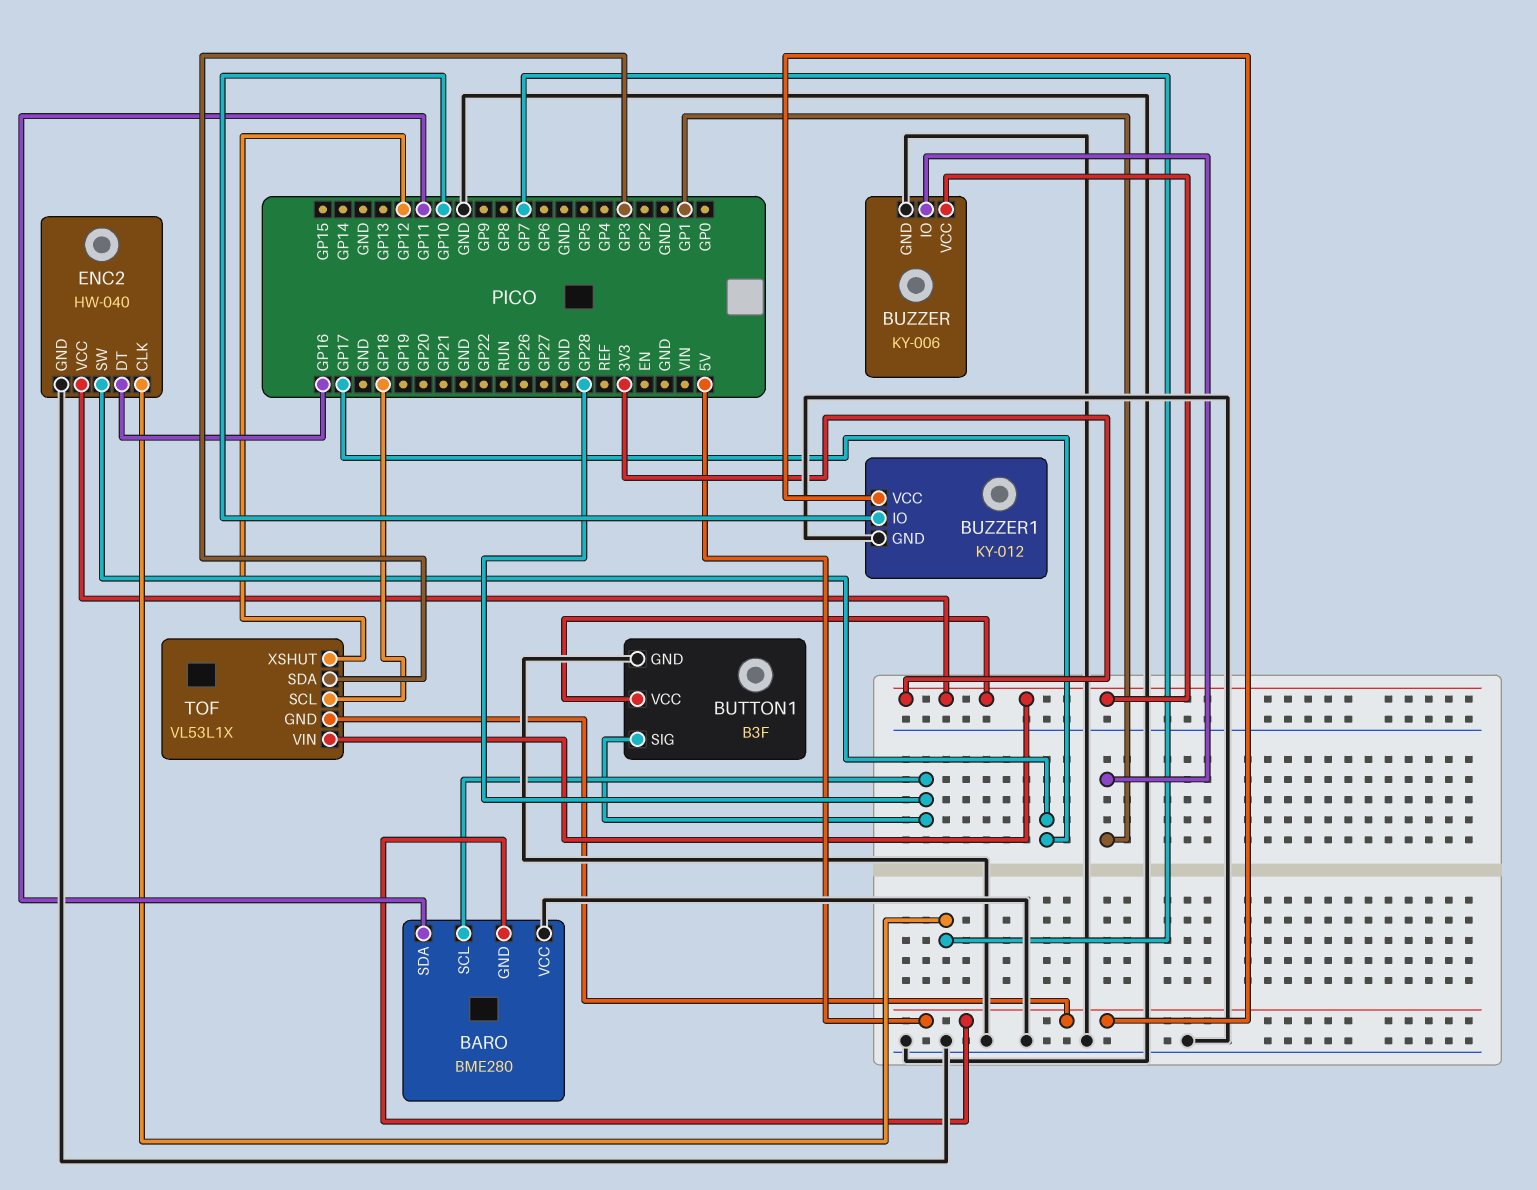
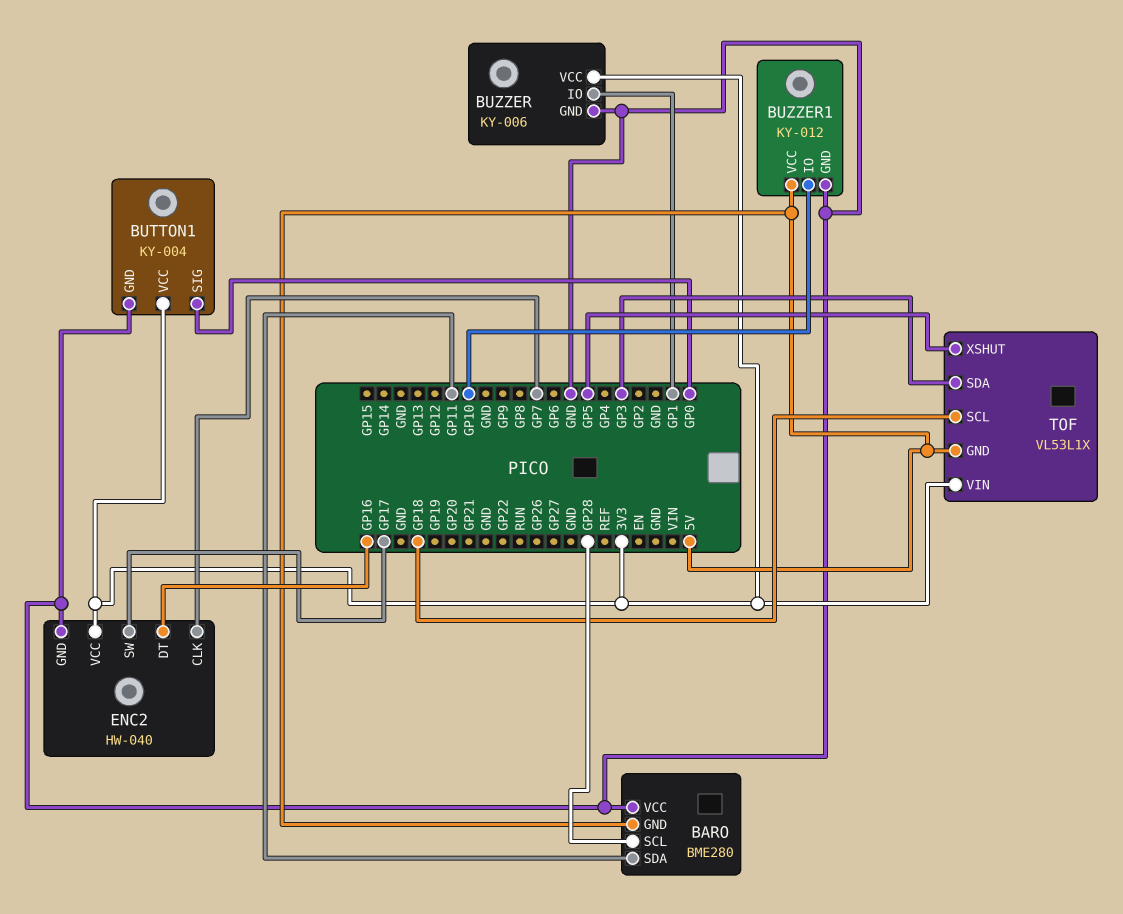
BUTTON1: B3F -> KY-004
BUTTON1 pin SIG: GP28 -> GP0
TOF pin XSHUT: GP12 -> GP5

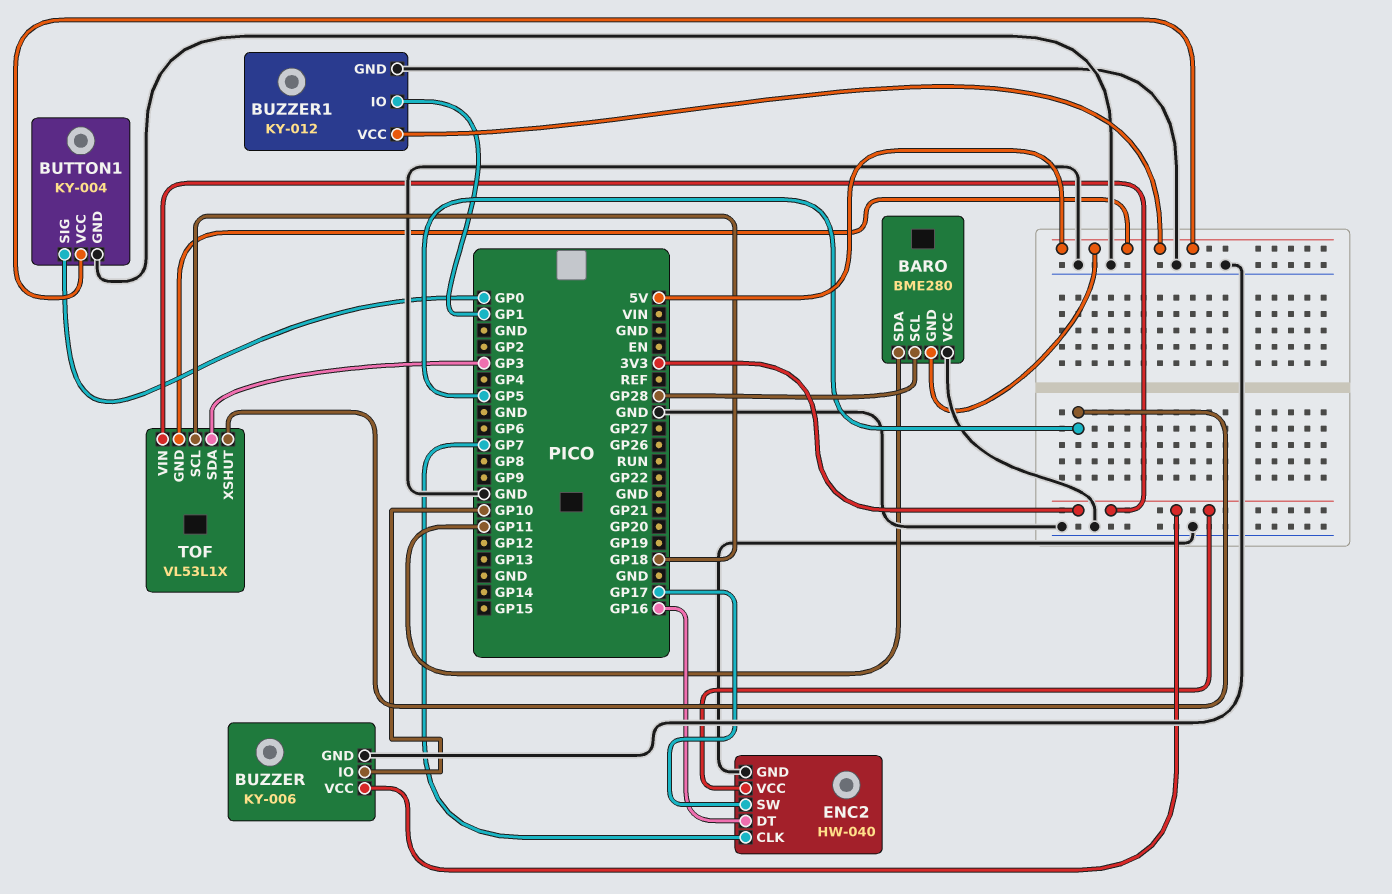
BUTTON1 pin VCC: 3V3 -> 5V
BUZZER pin IO: GP1 -> GP10
BUZZER1 pin IO: GP10 -> GP1

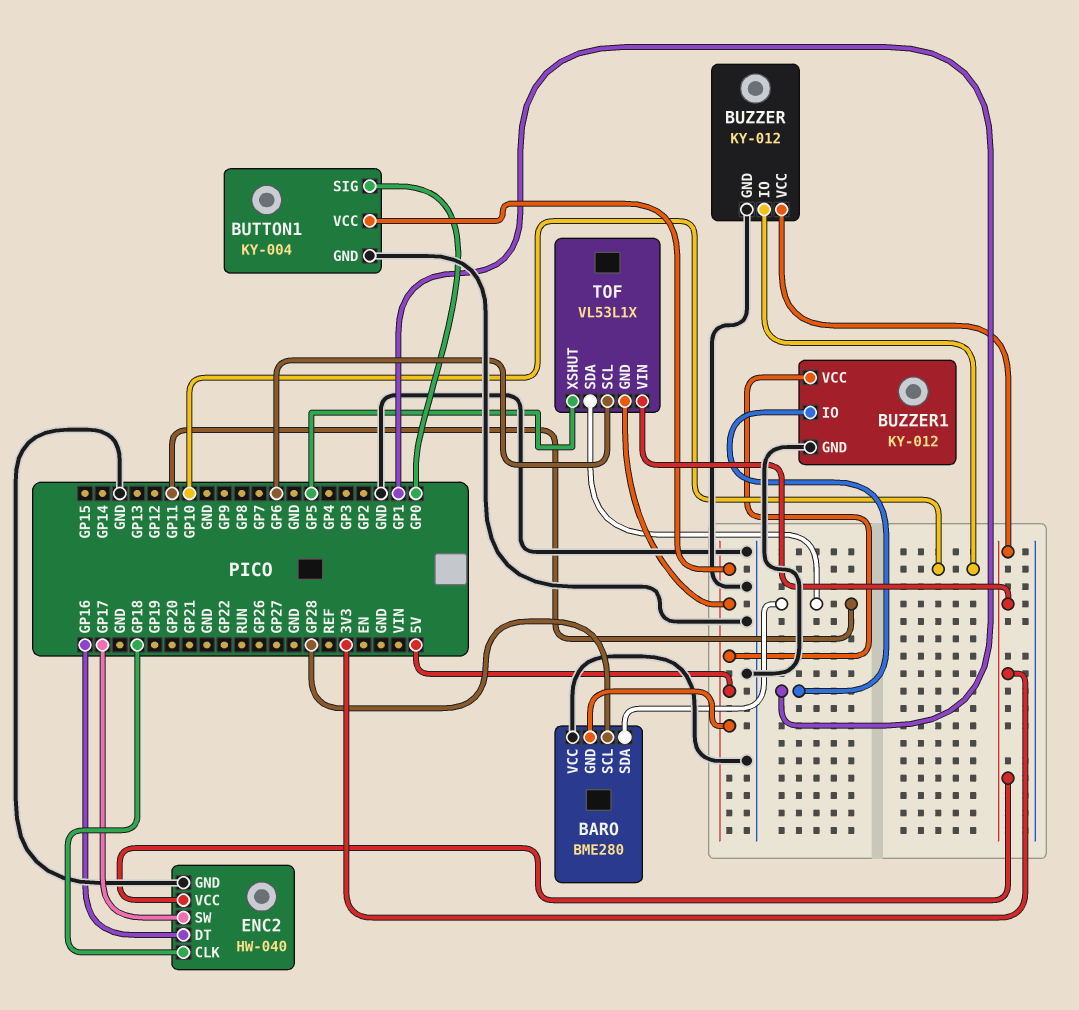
BUZZER: KY-006 -> KY-012
ENC2 pin CLK: GP7 -> GP18
TOF pin SCL: GP18 -> GP6
TOF pin SDA: GP3 -> GP11

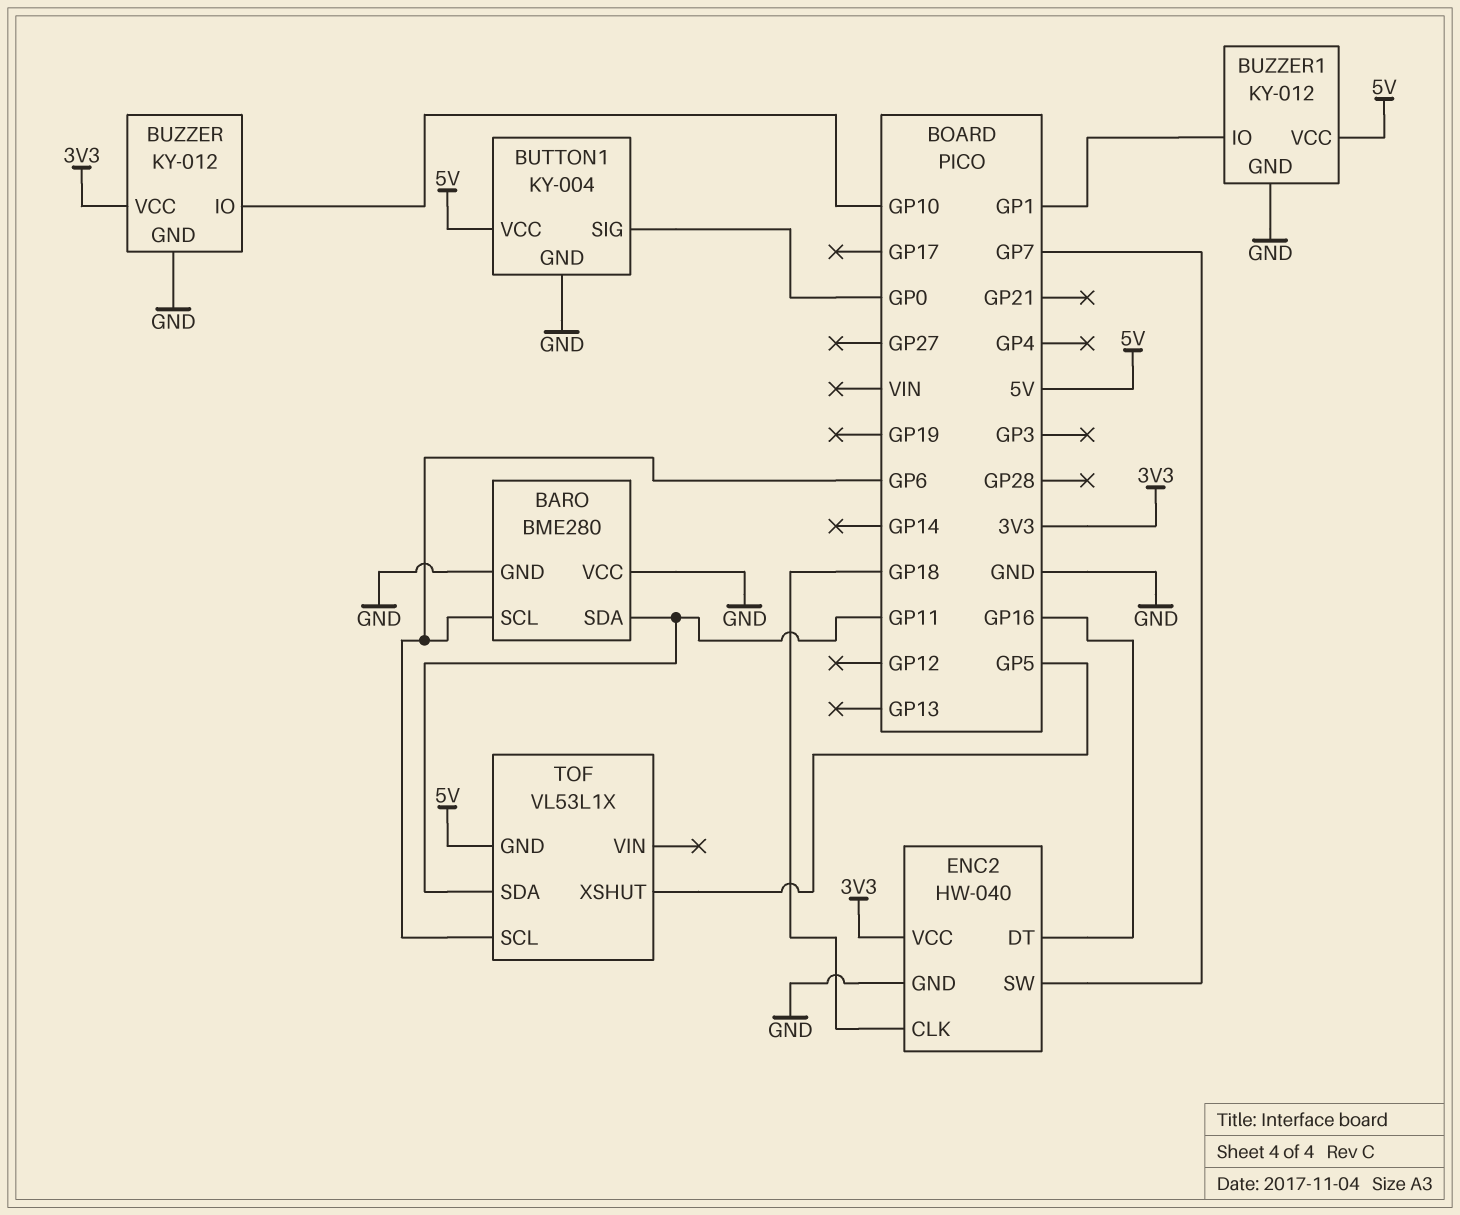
BARO pin GND: 5V -> GND
BARO pin SCL: GP28 -> GP6
ENC2 pin SW: GP17 -> GP7
TOF pin VIN: 3V3 -> none

